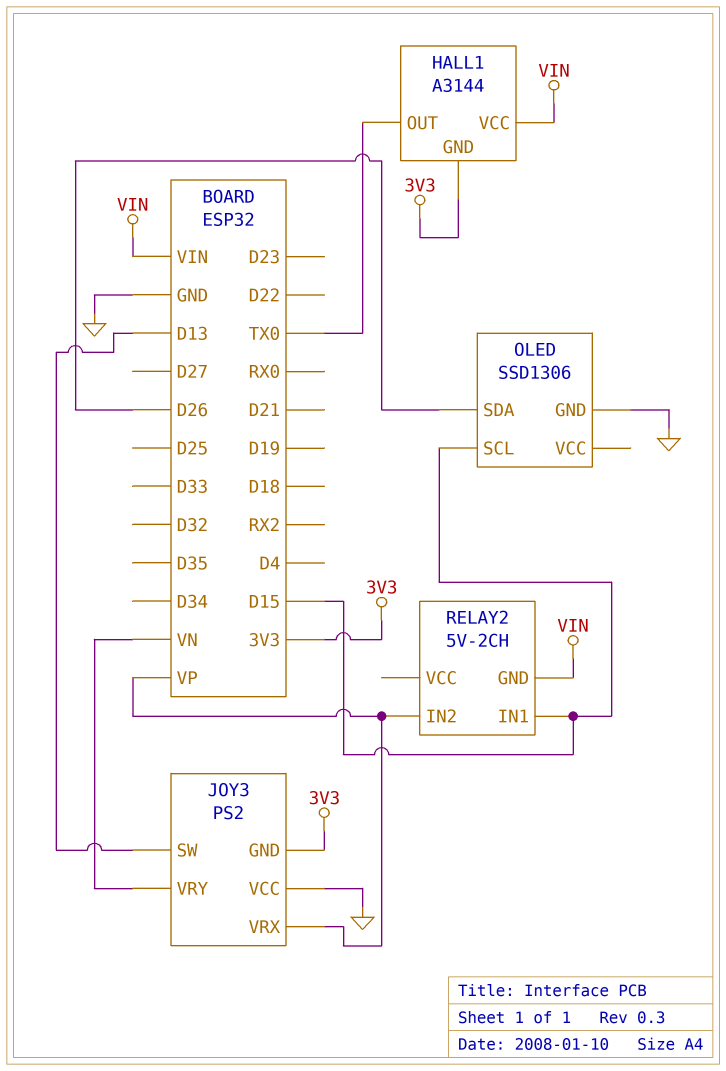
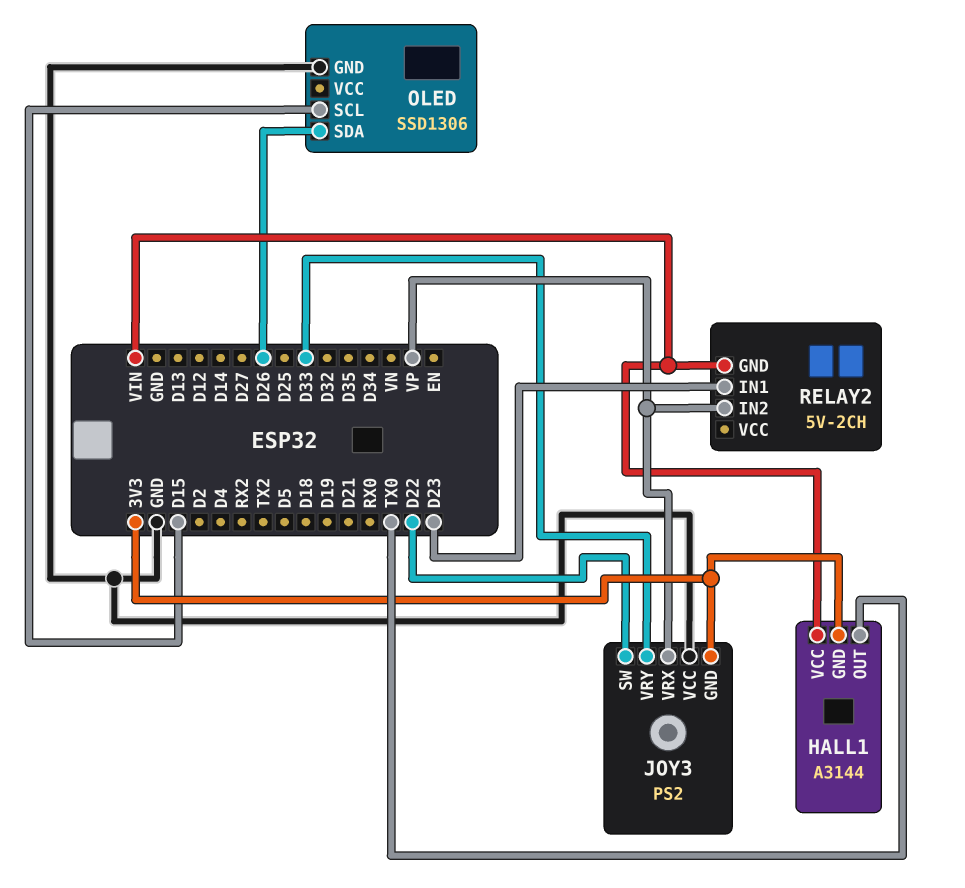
JOY3 pin SW: D13 -> D22
JOY3 pin VRY: VN -> D33
RELAY2 pin IN1: D15 -> D23

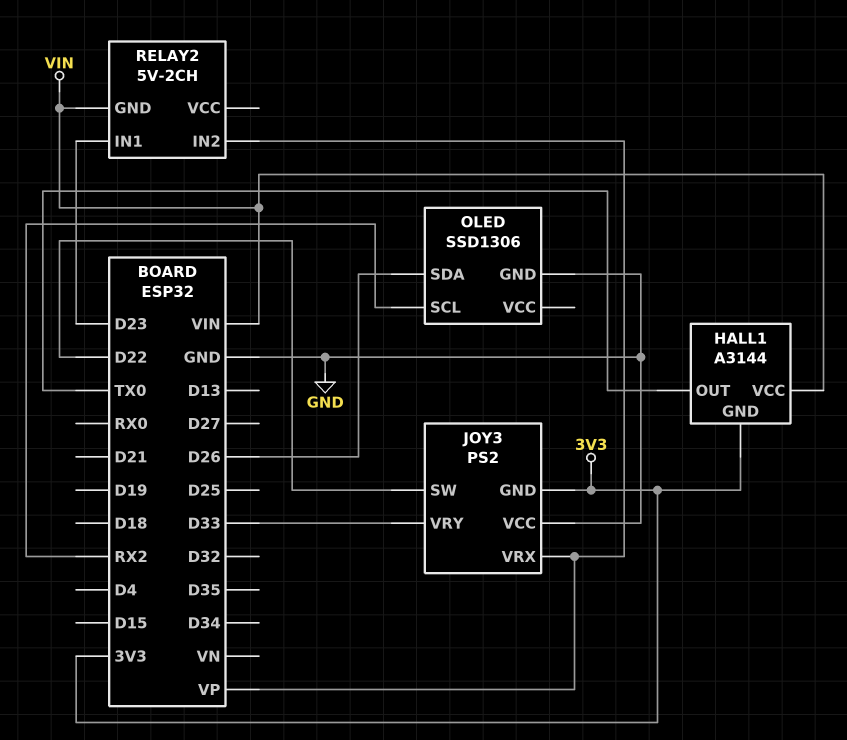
OLED pin SCL: D15 -> RX2

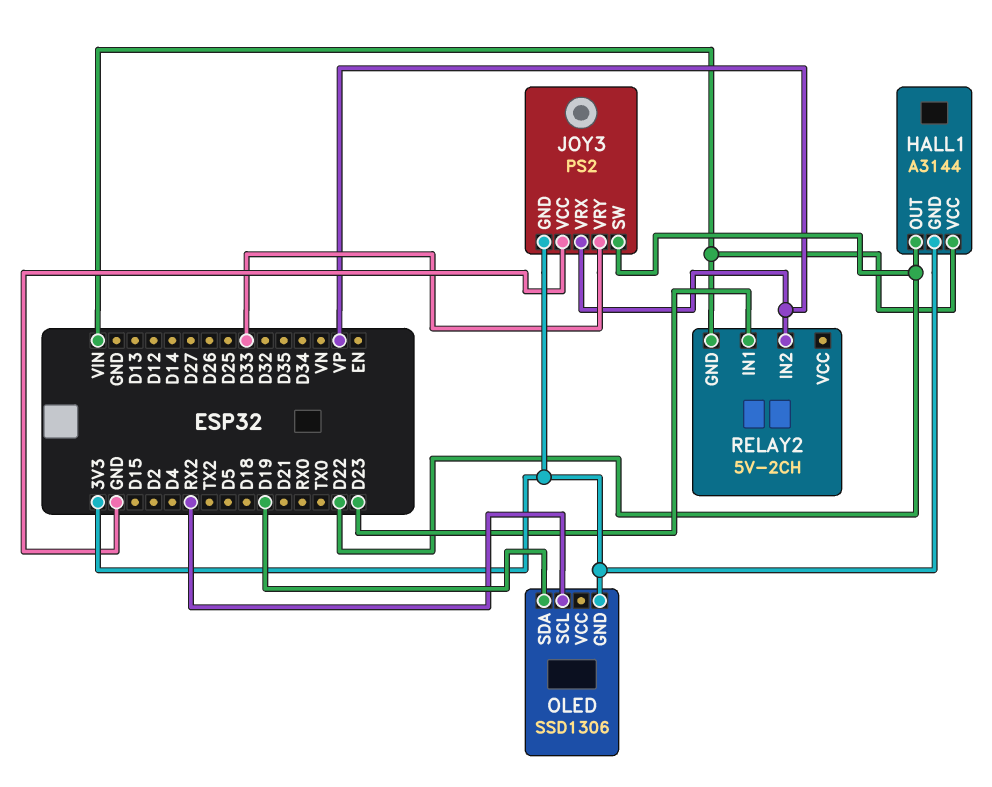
HALL1 pin OUT: TX0 -> D22
OLED pin GND: GND -> 3V3
OLED pin SDA: D26 -> D19

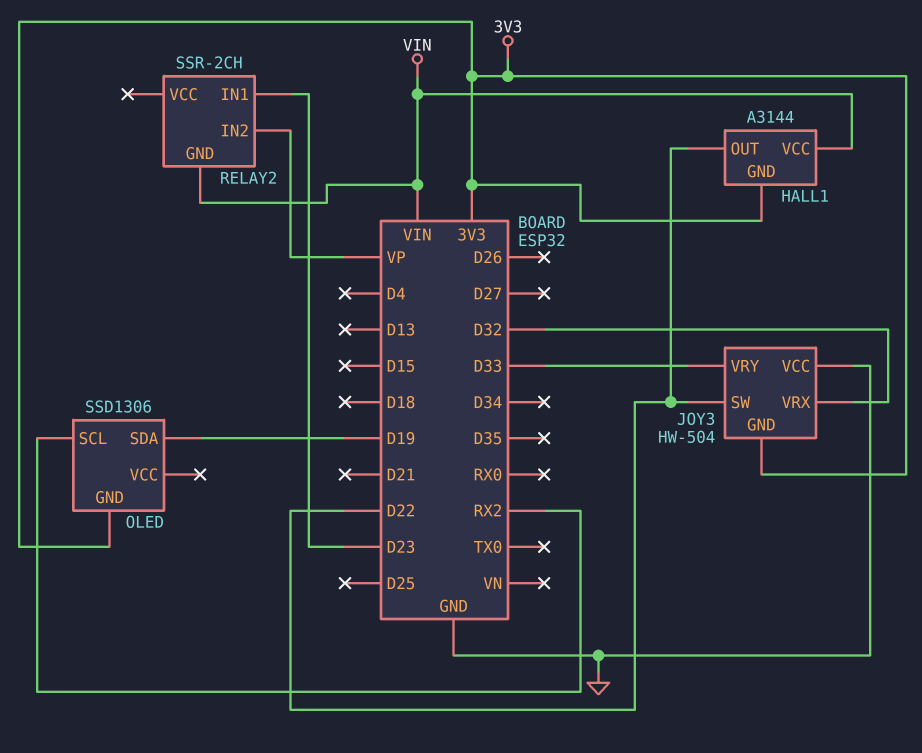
JOY3: PS2 -> HW-504
JOY3 pin VRX: VP -> D32
RELAY2: 5V-2CH -> SSR-2CH

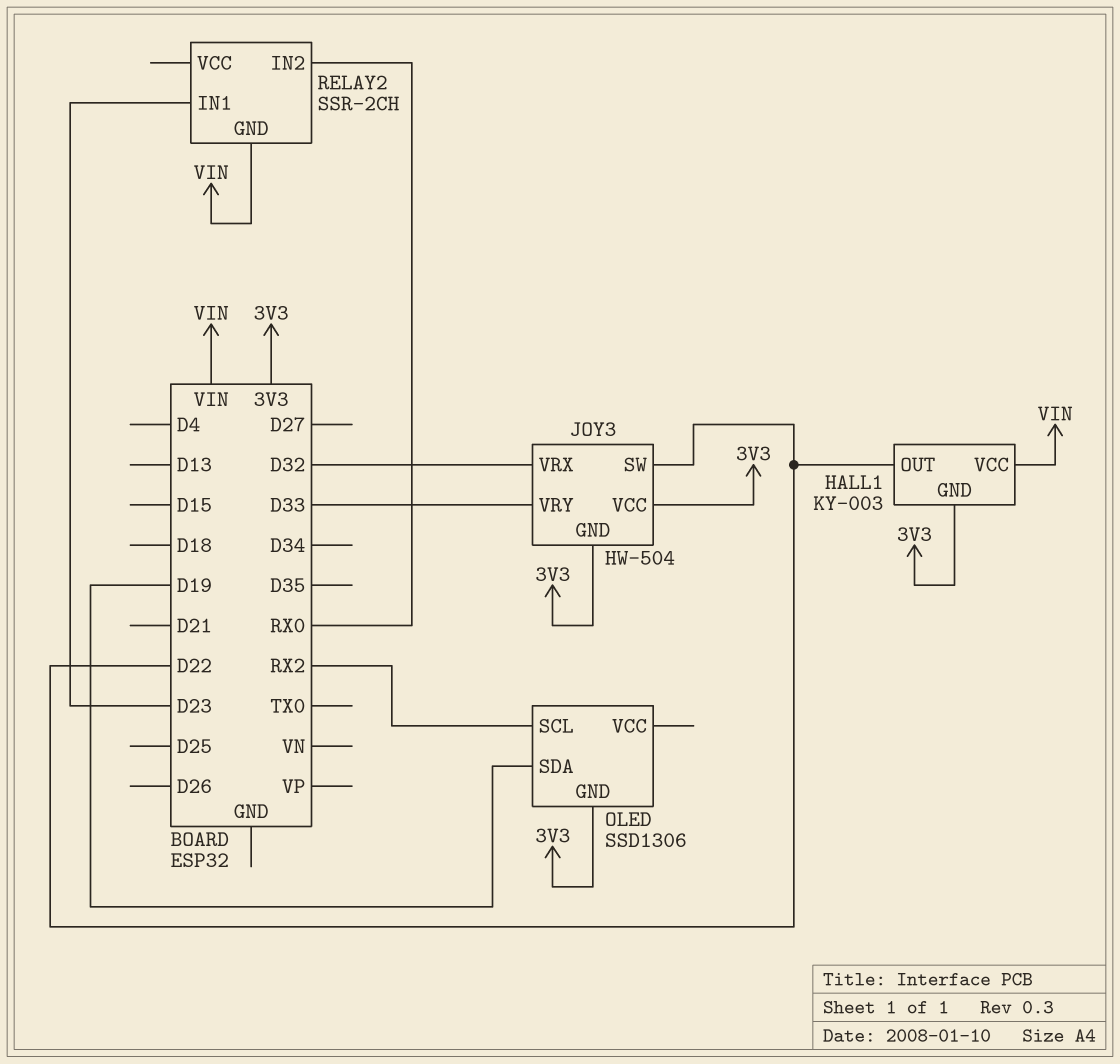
HALL1: A3144 -> KY-003
JOY3 pin VCC: GND -> 3V3
RELAY2 pin IN2: VP -> RX0

